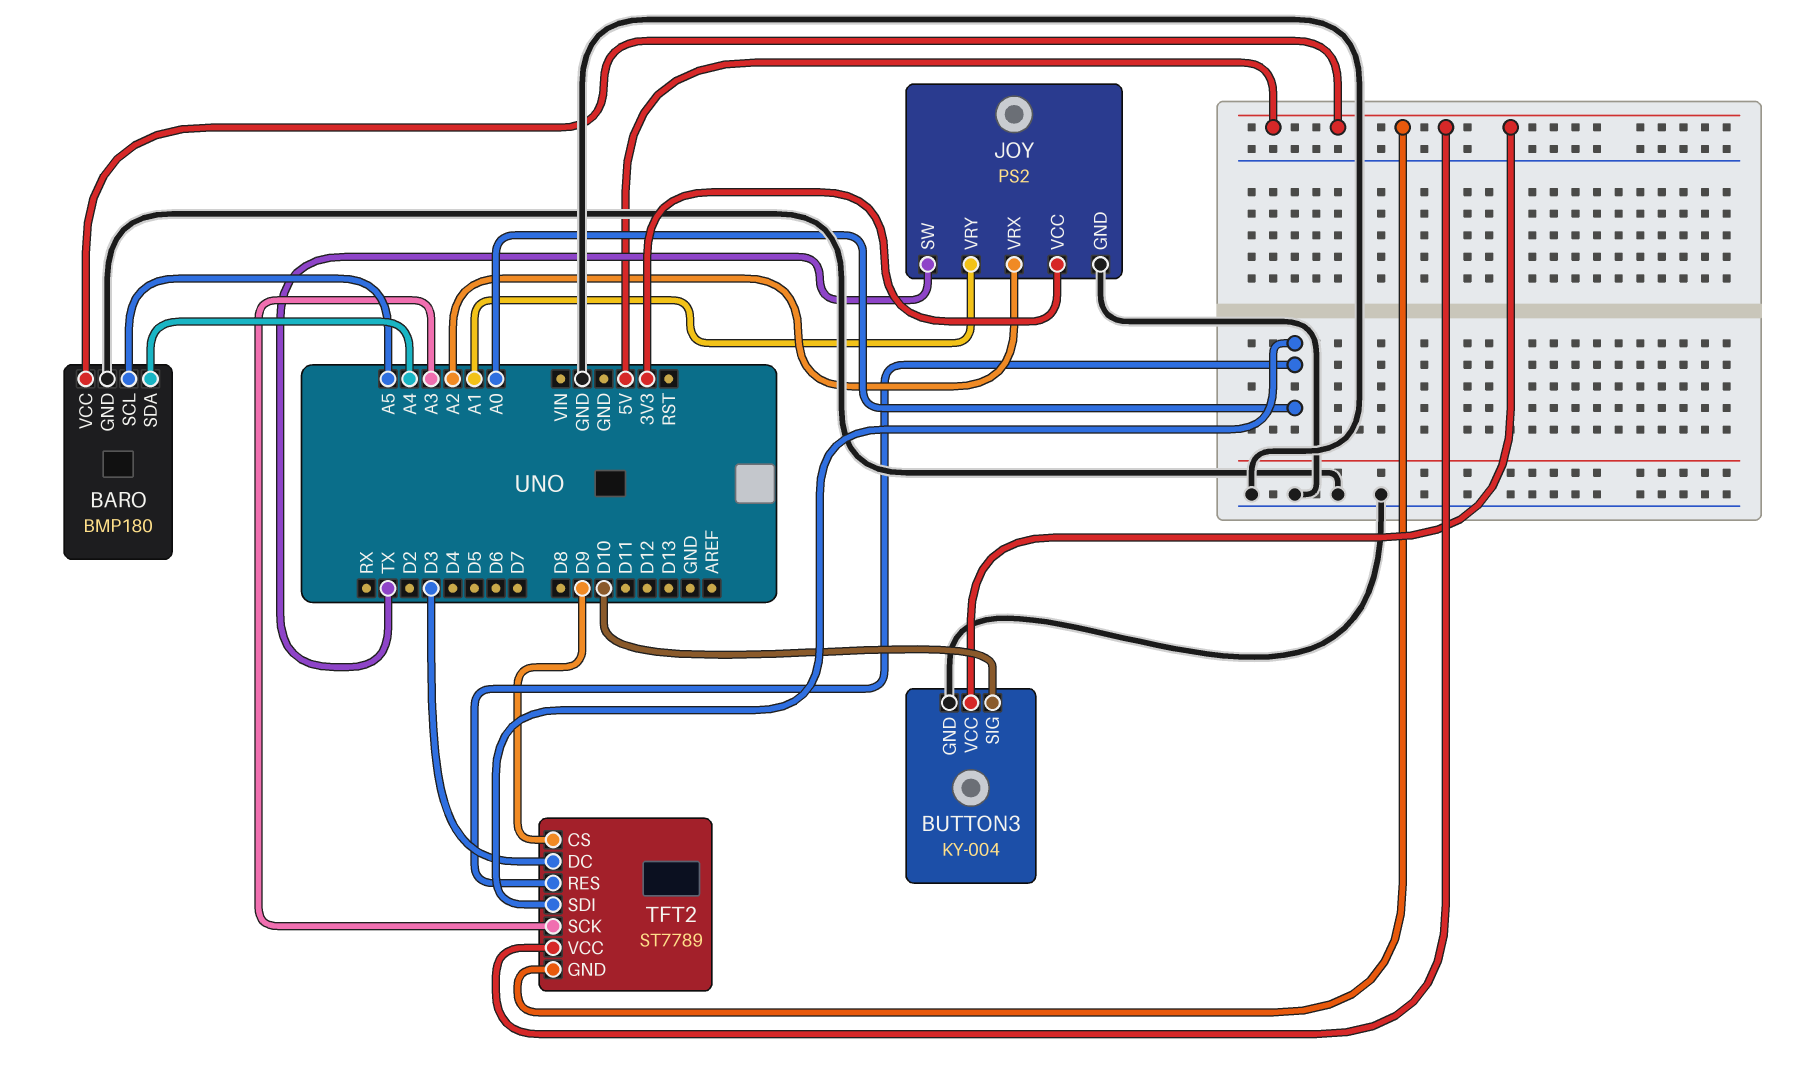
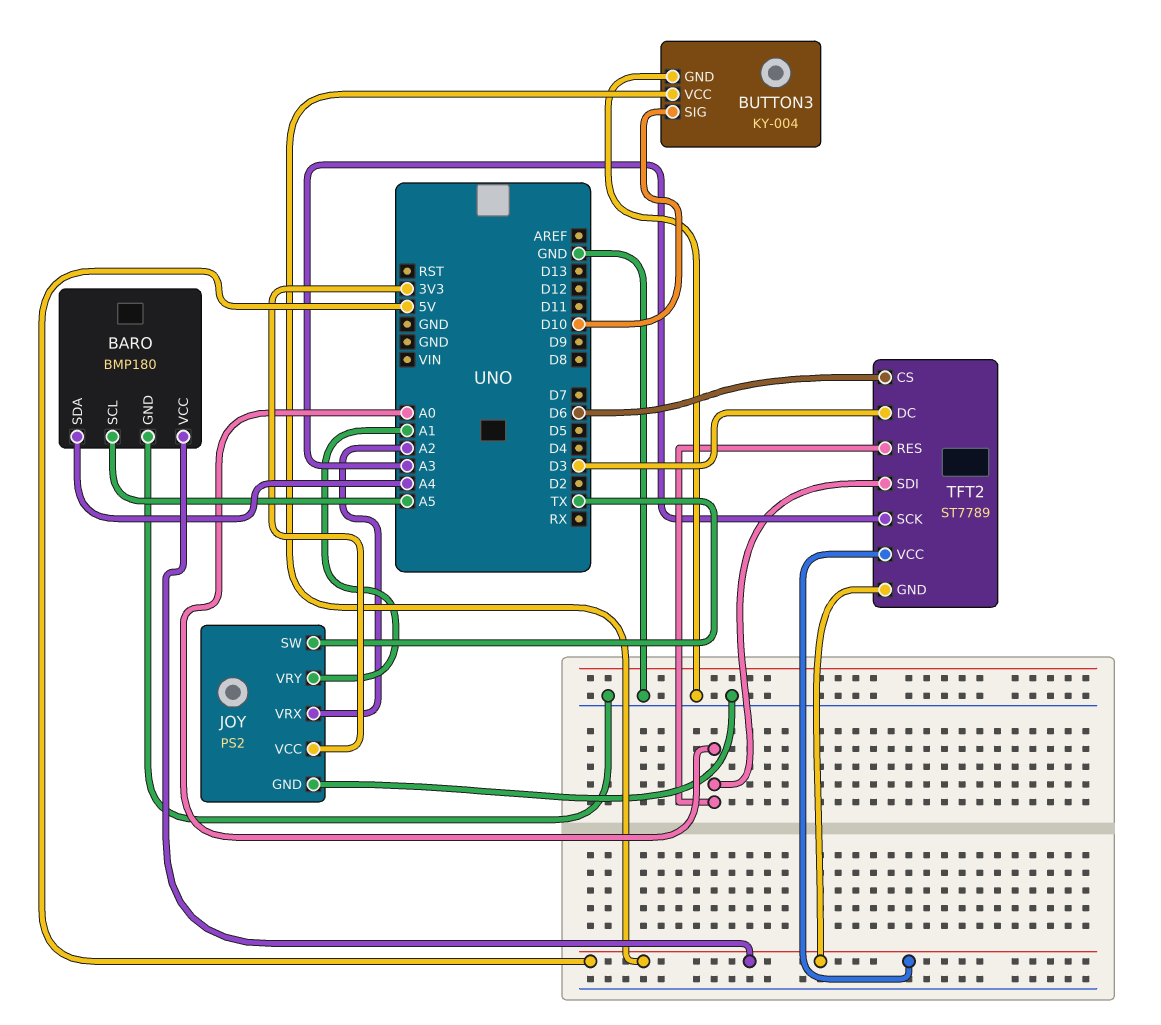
TFT2 pin CS: D9 -> D6

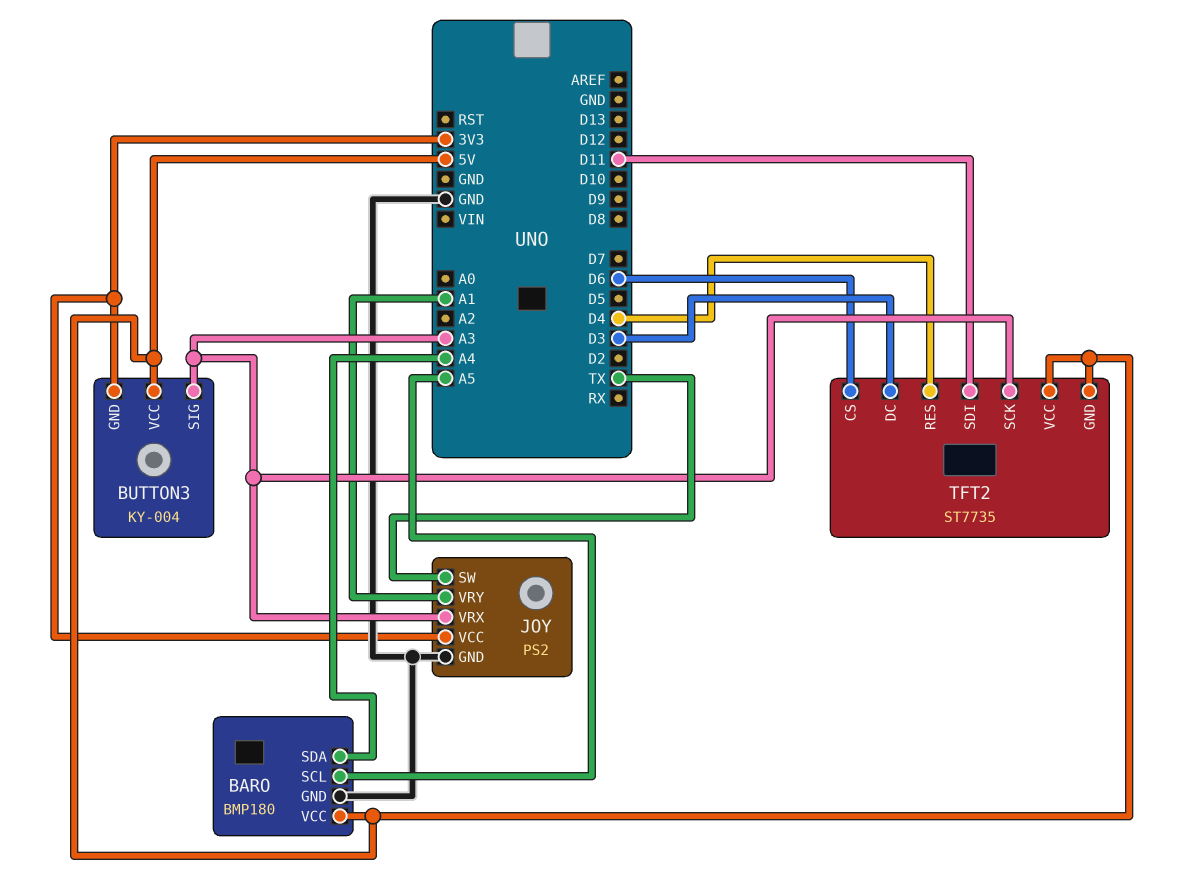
BUTTON3 pin GND: GND -> 3V3
BUTTON3 pin SIG: D10 -> A3
JOY pin VRX: A2 -> A3
TFT2: ST7789 -> ST7735
TFT2 pin RES: A0 -> D4
TFT2 pin SDI: A0 -> D11

